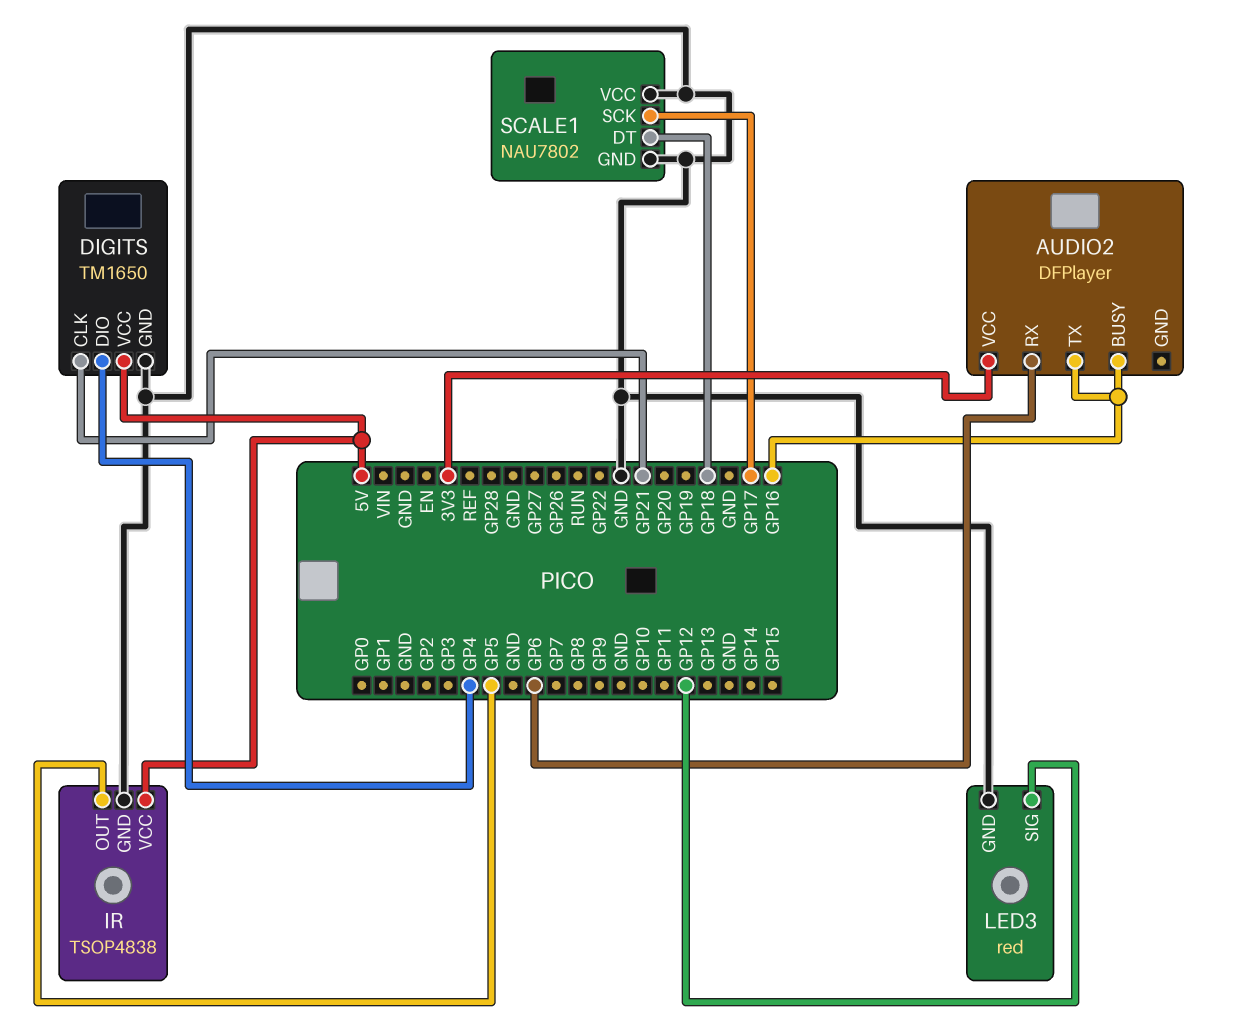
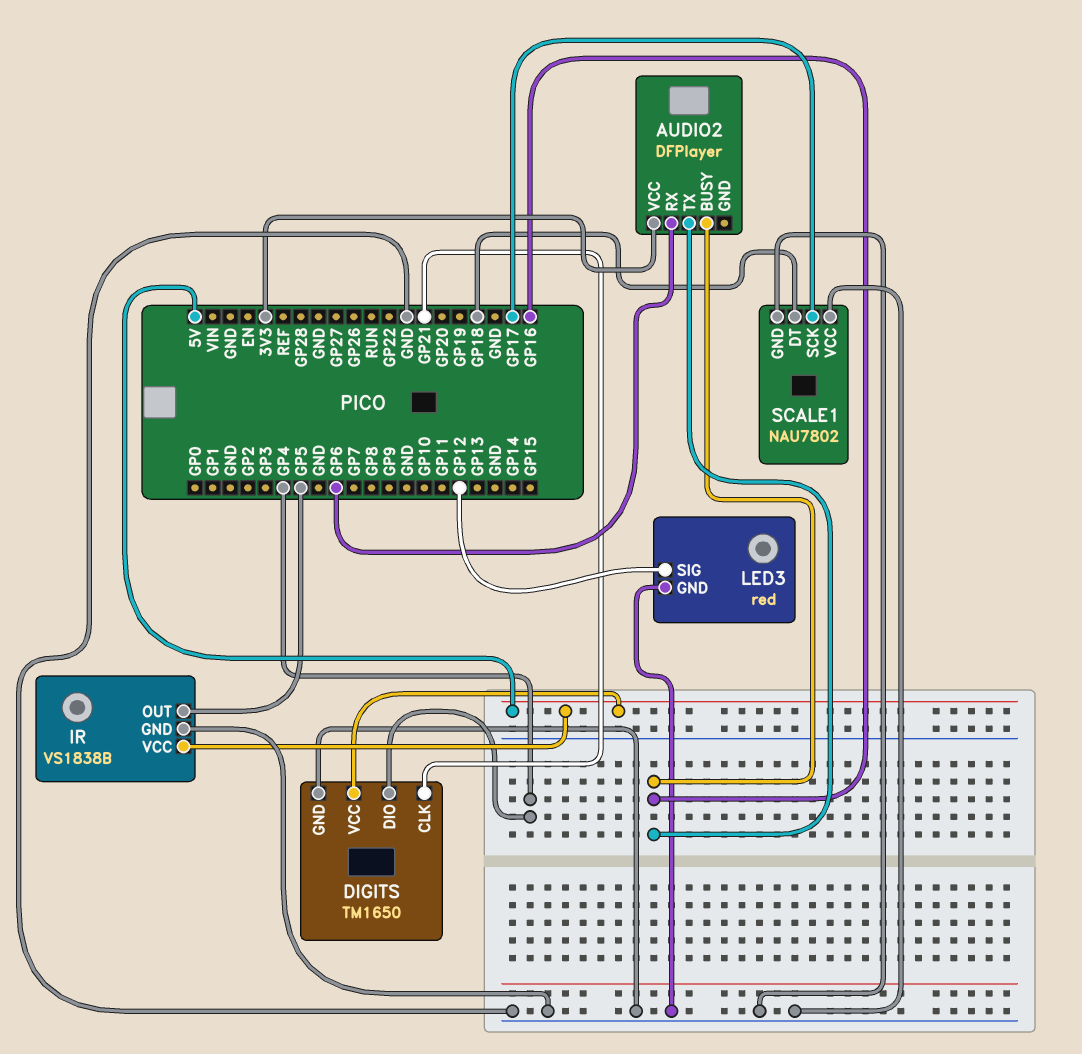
IR: TSOP4838 -> VS1838B

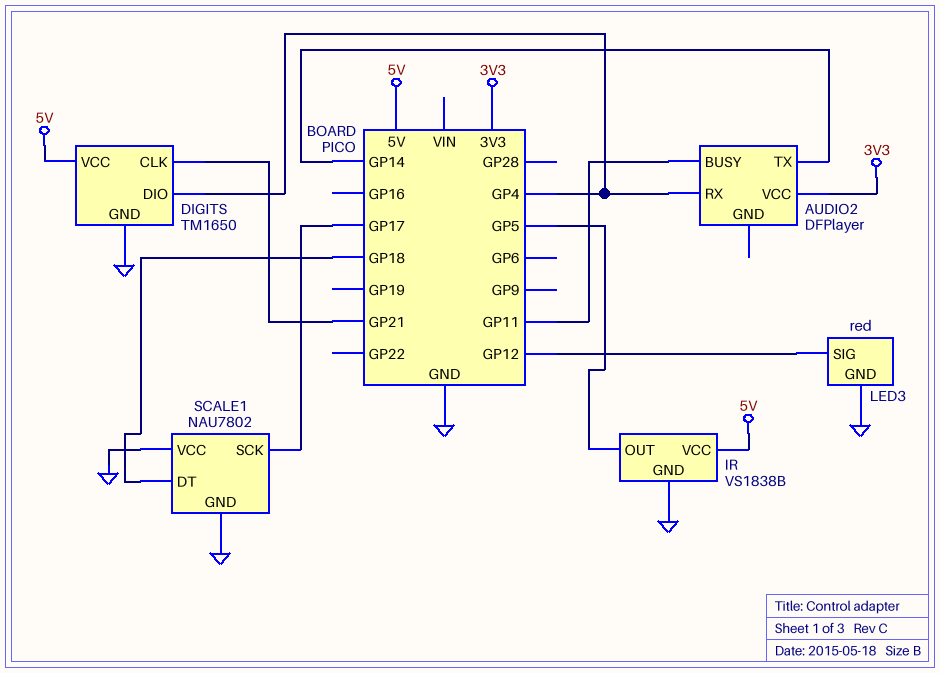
AUDIO2 pin BUSY: GP16 -> GP11
AUDIO2 pin RX: GP6 -> GP4
AUDIO2 pin TX: GP16 -> GP14

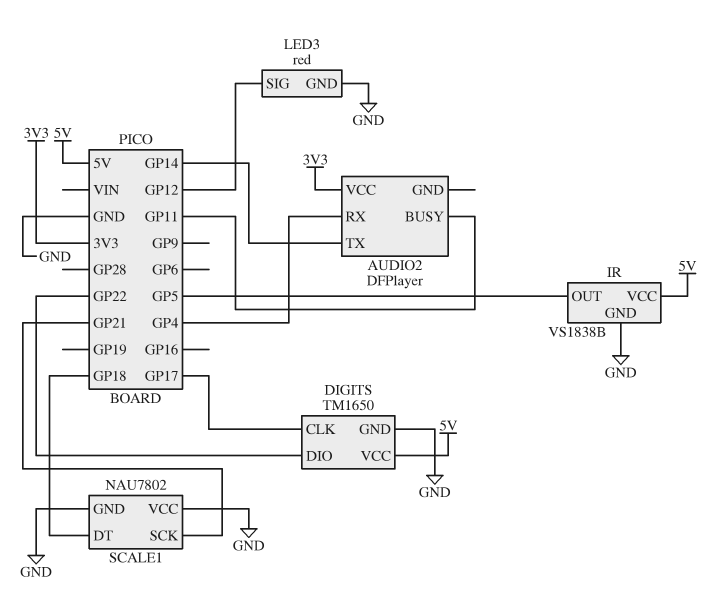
DIGITS pin CLK: GP21 -> GP17
DIGITS pin DIO: GP4 -> GP22
SCALE1 pin SCK: GP17 -> GP21

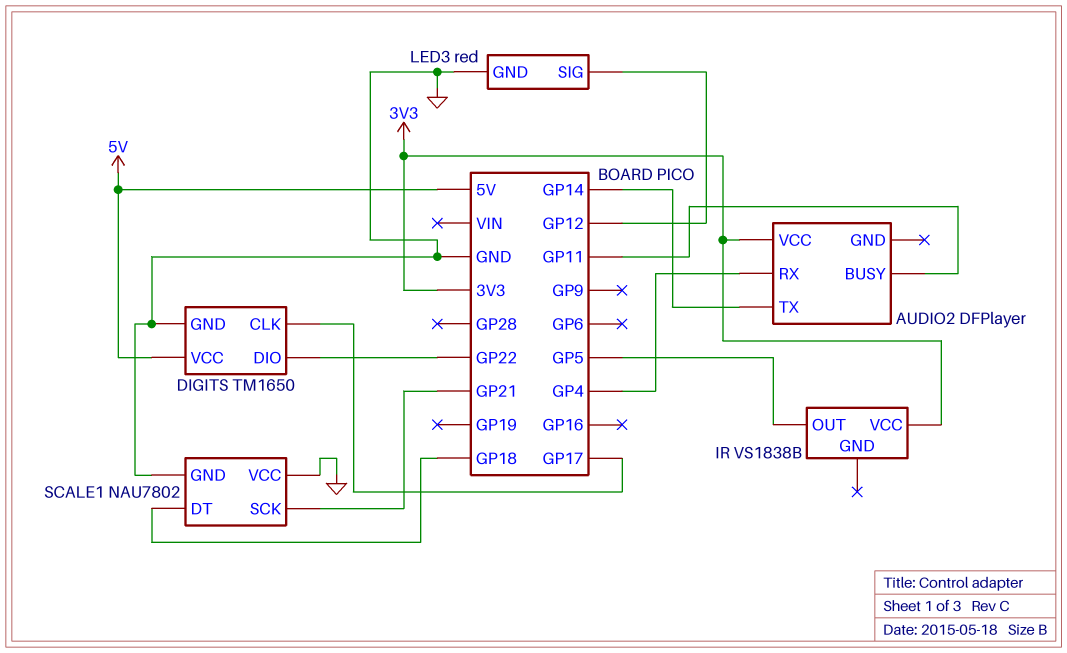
IR pin GND: GND -> none
IR pin VCC: 5V -> 3V3

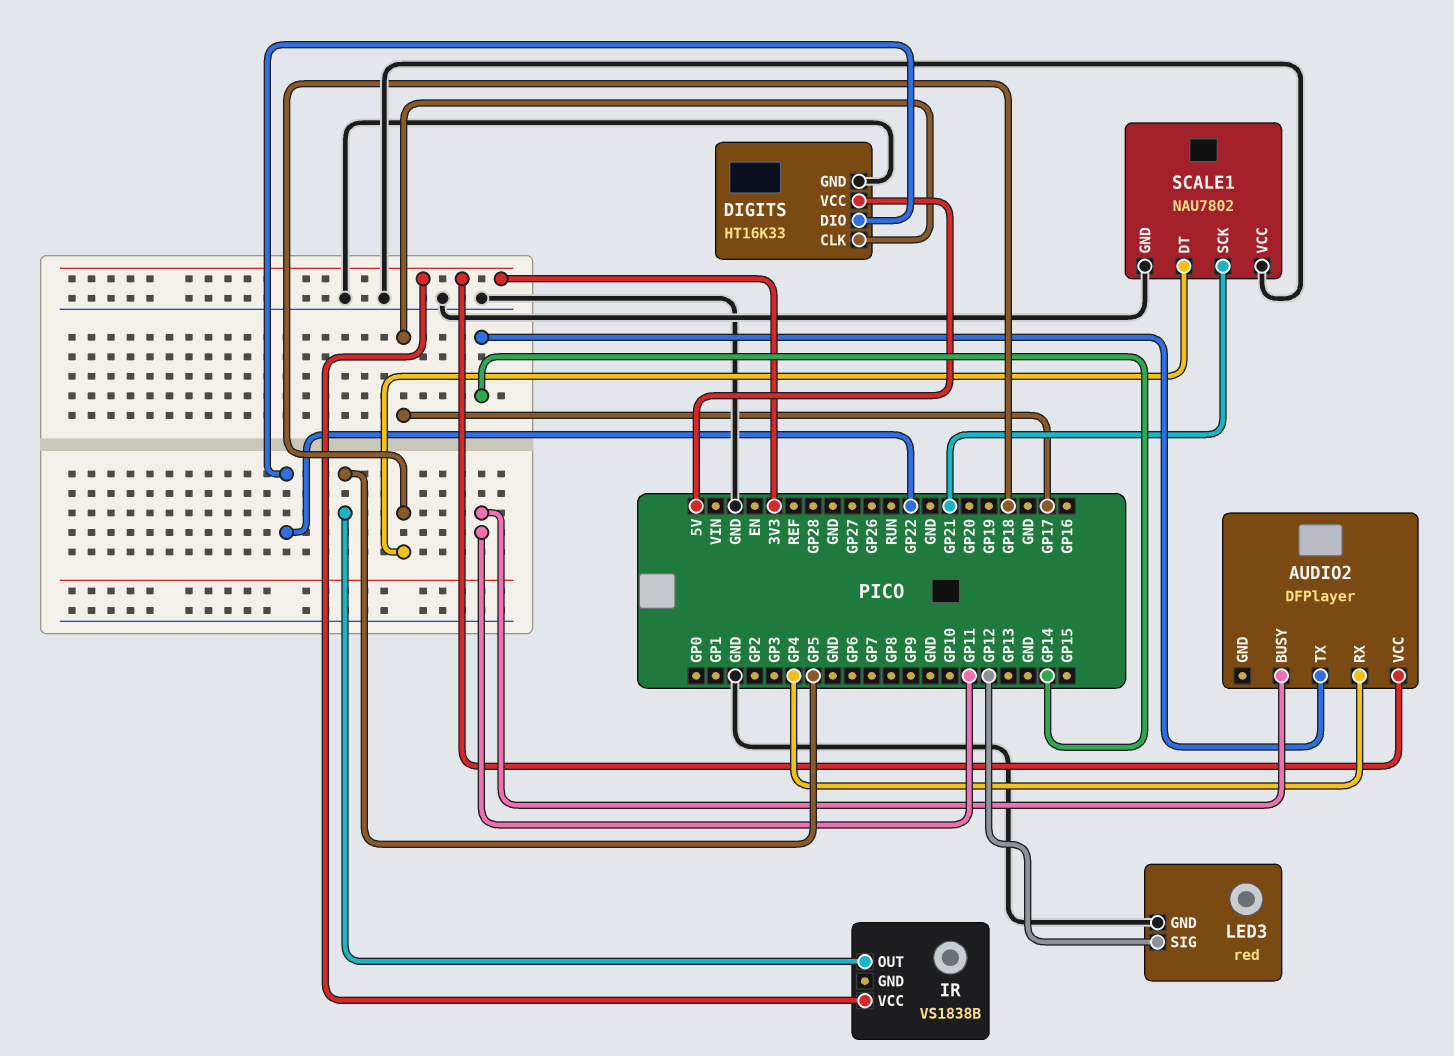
DIGITS: TM1650 -> HT16K33

